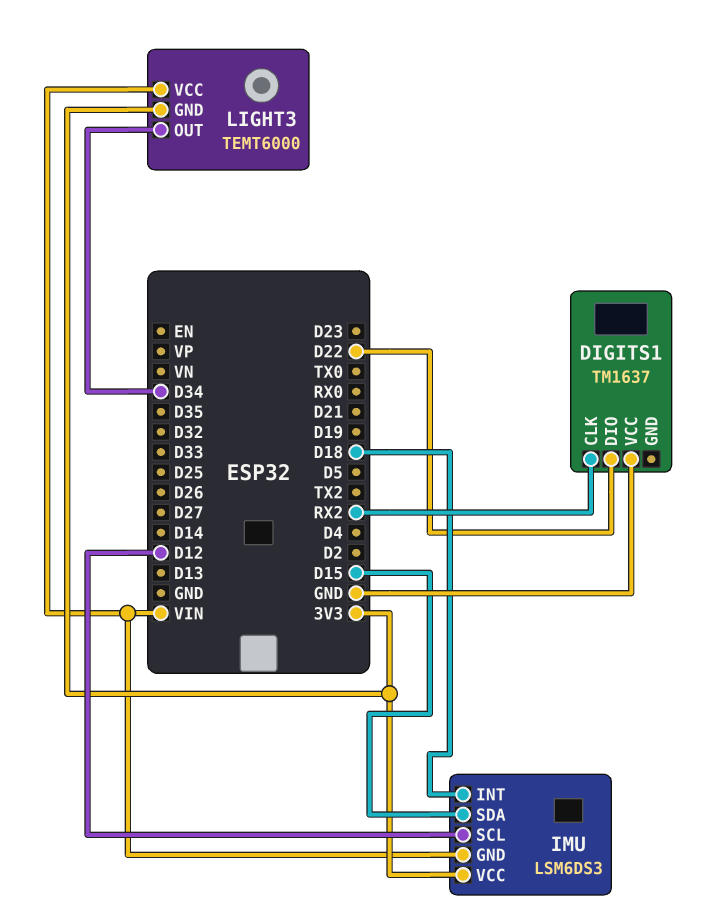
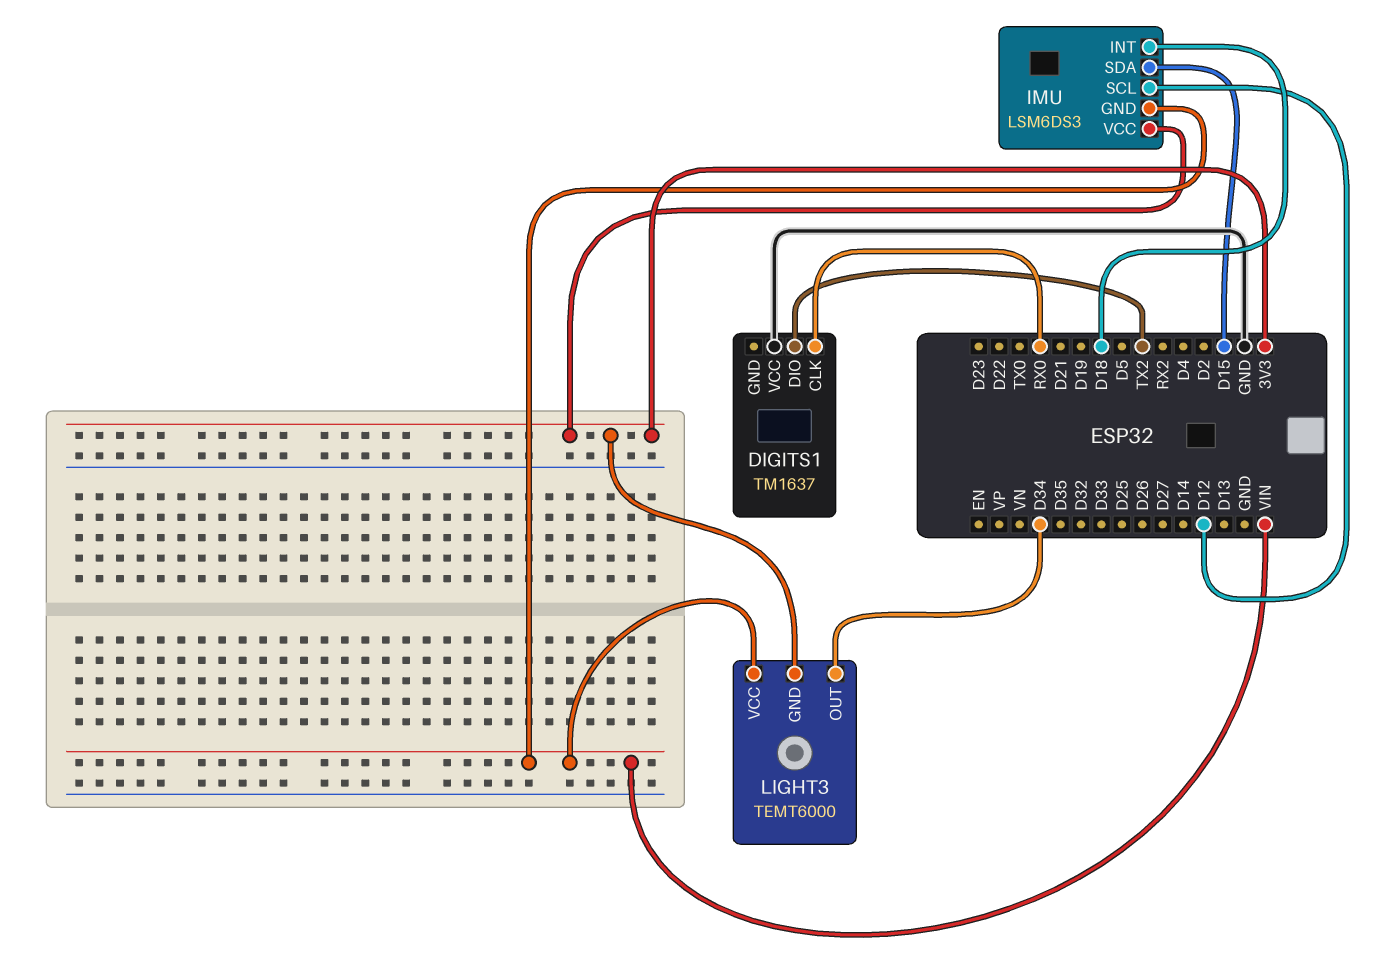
DIGITS1 pin CLK: RX2 -> RX0
DIGITS1 pin DIO: D22 -> TX2

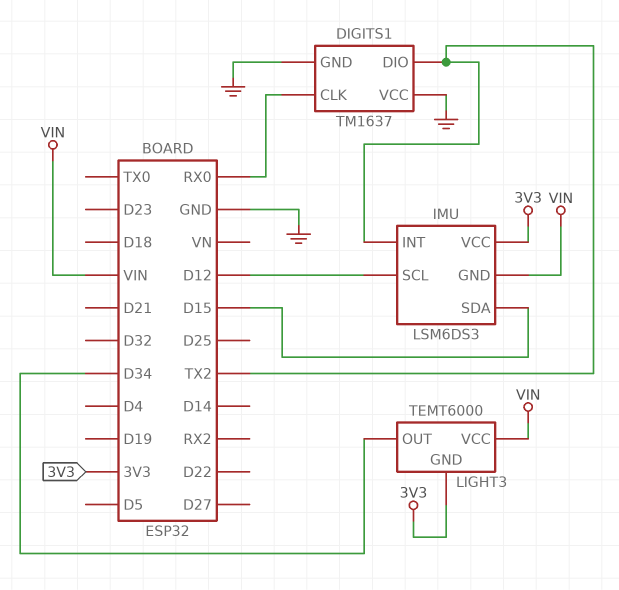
DIGITS1 pin GND: none -> GND
IMU pin INT: D18 -> TX2

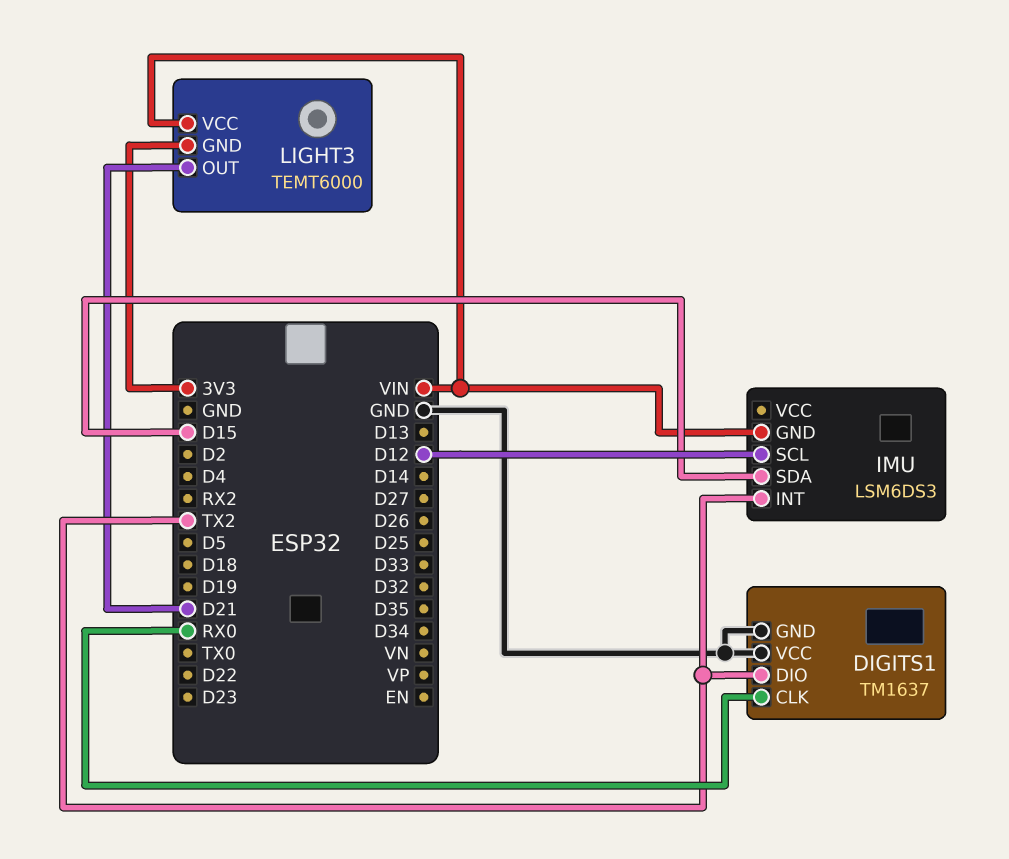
IMU pin VCC: 3V3 -> none
LIGHT3 pin OUT: D34 -> D21

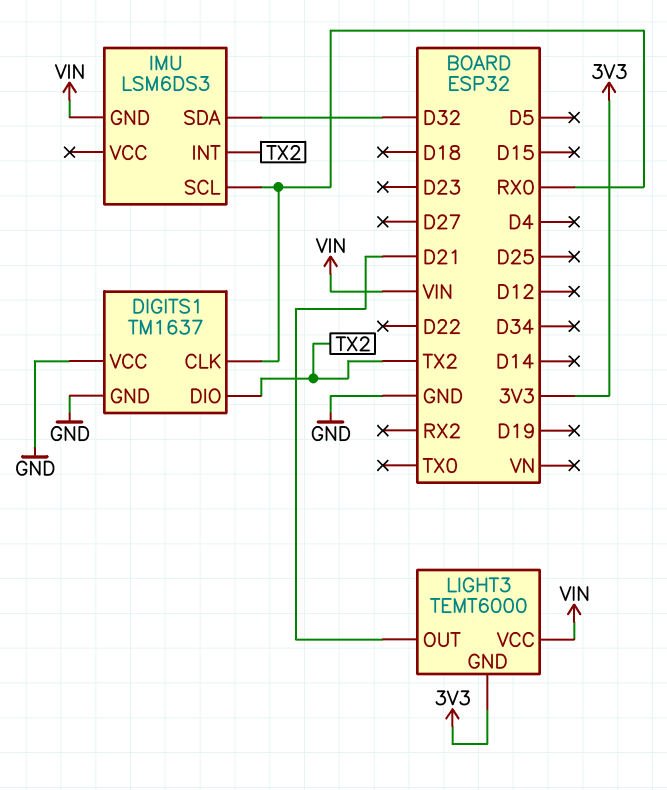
IMU pin SCL: D12 -> RX0
IMU pin SDA: D15 -> D32

